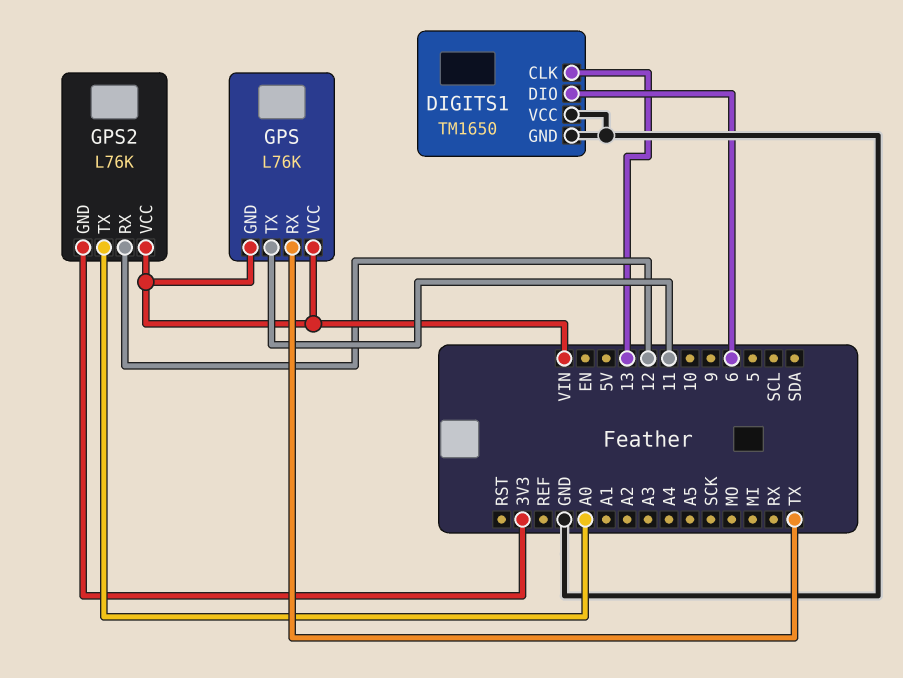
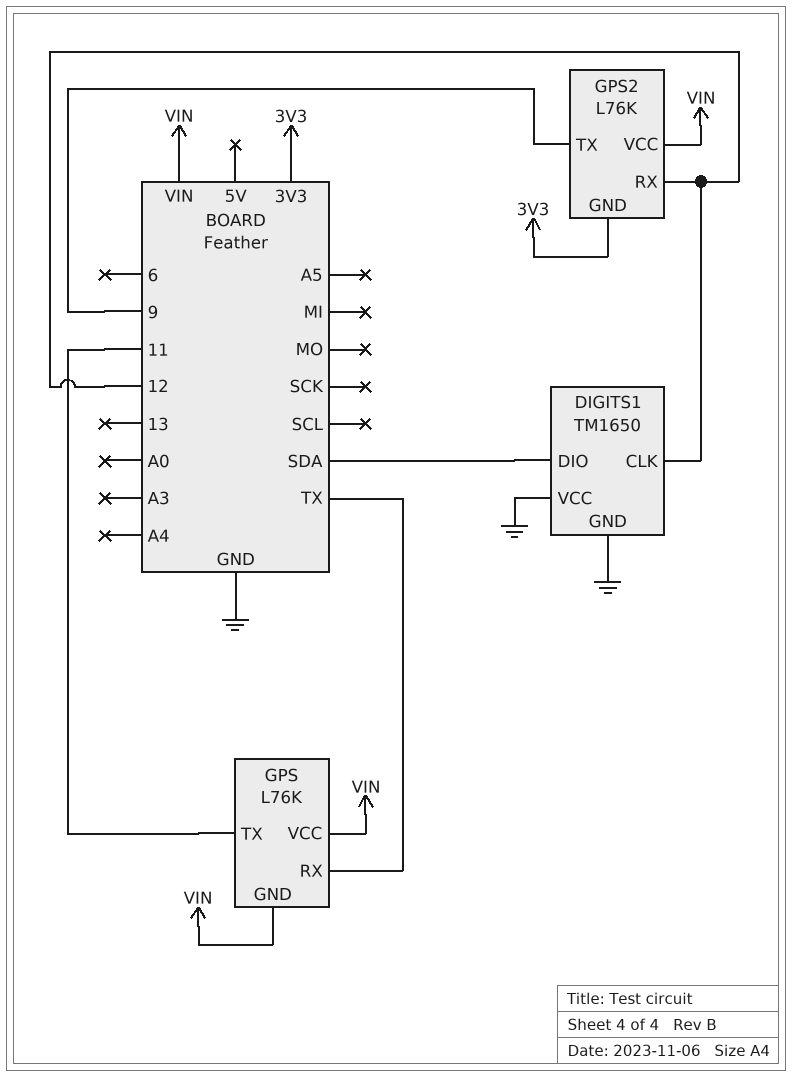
DIGITS1 pin CLK: 13 -> 12
DIGITS1 pin DIO: 6 -> SDA
GPS2 pin TX: A0 -> 9

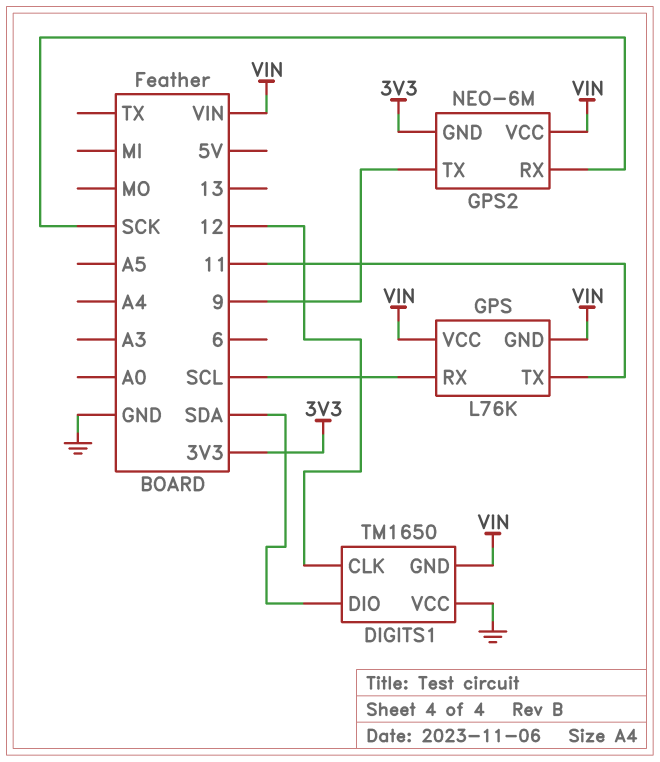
DIGITS1 pin GND: GND -> VIN
GPS pin RX: TX -> SCL
GPS2: L76K -> NEO-6M
GPS2 pin RX: 12 -> SCK

